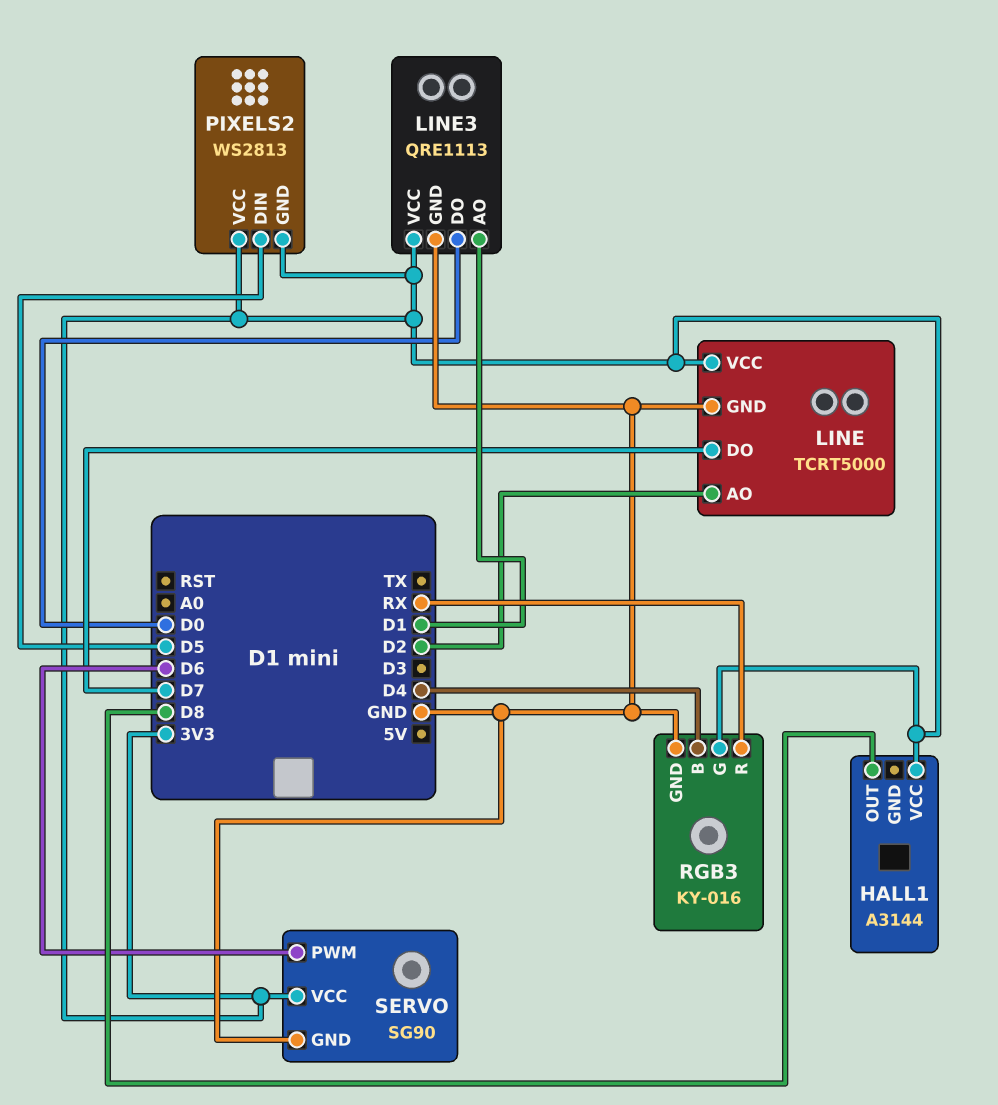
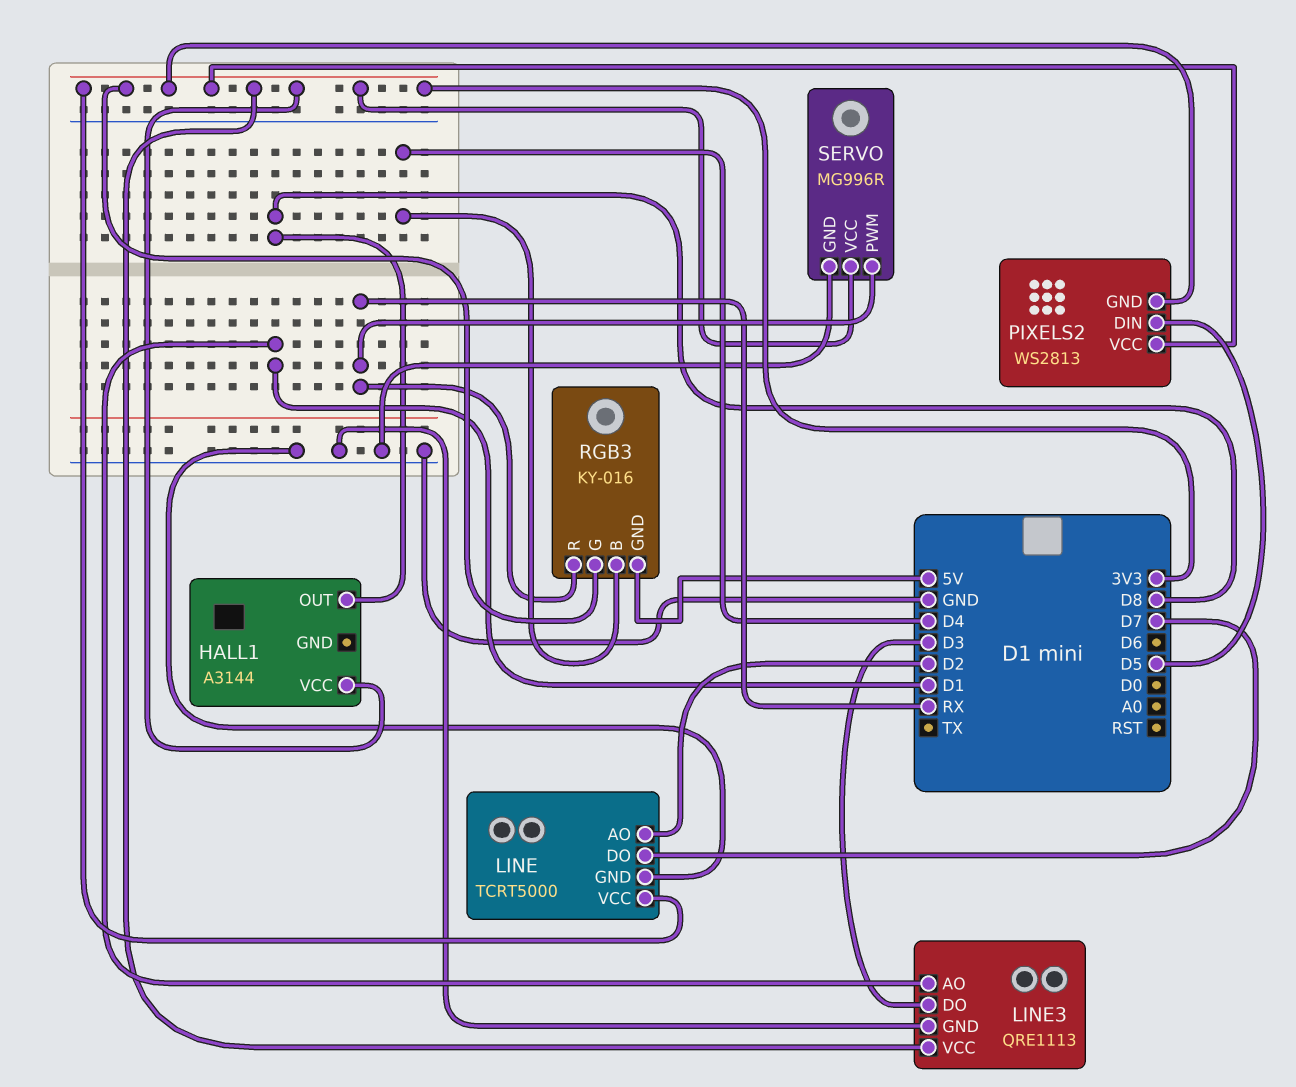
LINE3 pin DO: D0 -> D3
RGB3 pin GND: GND -> 5V
SERVO: SG90 -> MG996R
SERVO pin PWM: D6 -> RX

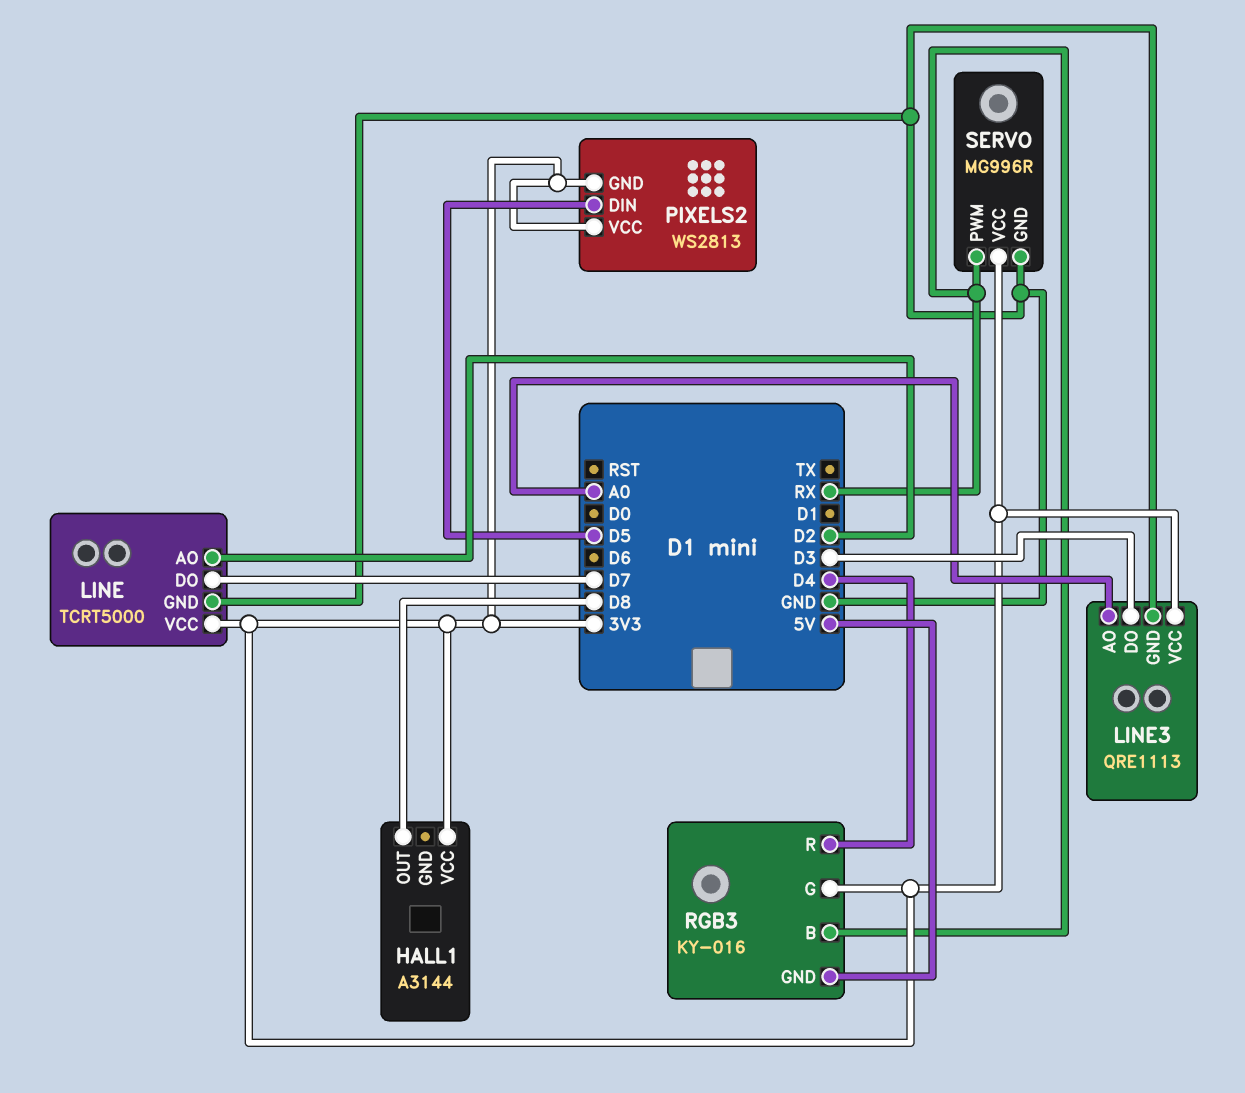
LINE3 pin AO: D1 -> A0
RGB3 pin B: D4 -> RX
RGB3 pin R: RX -> D4

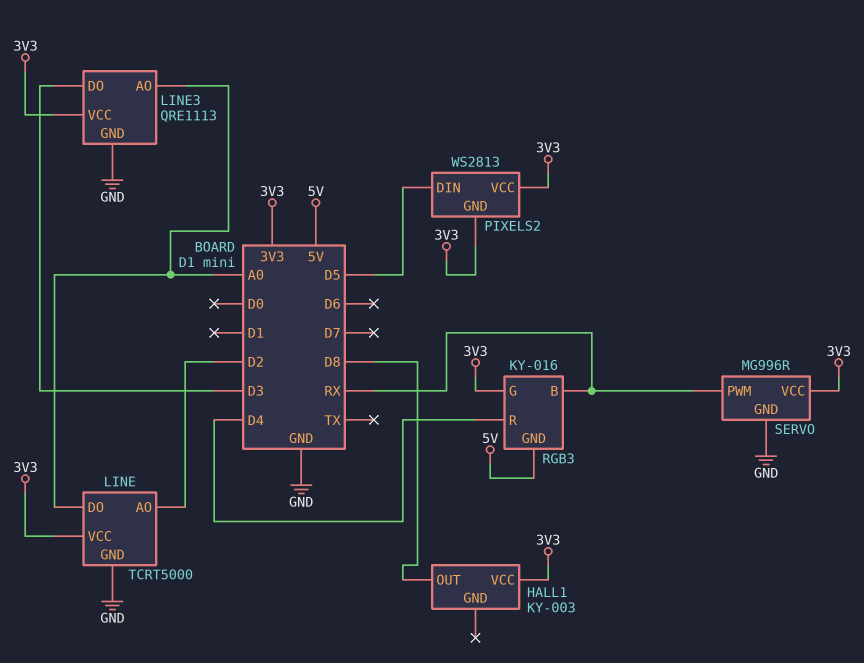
HALL1: A3144 -> KY-003
LINE pin DO: D7 -> A0

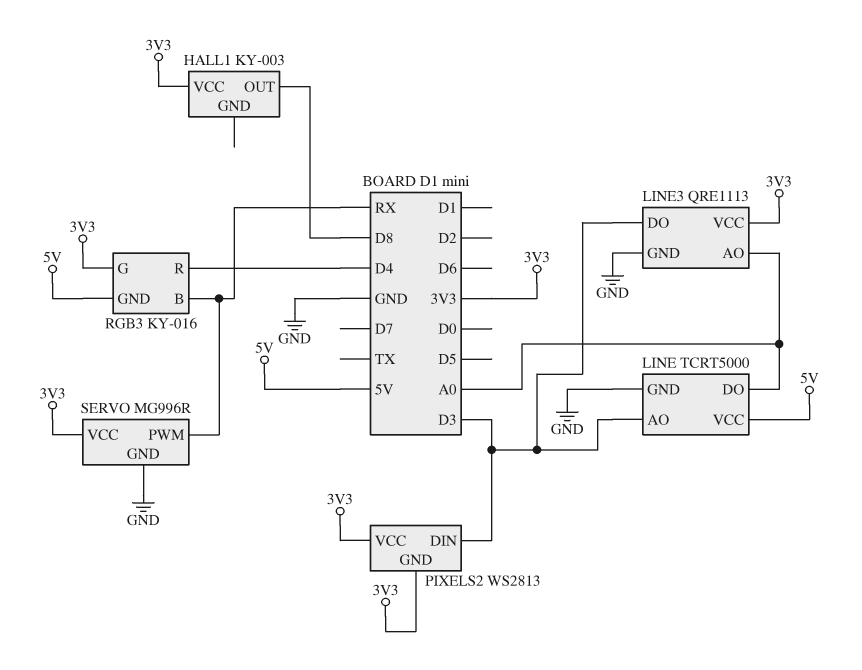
LINE pin AO: D2 -> D3
LINE pin VCC: 3V3 -> 5V
PIXELS2 pin DIN: D5 -> D3

